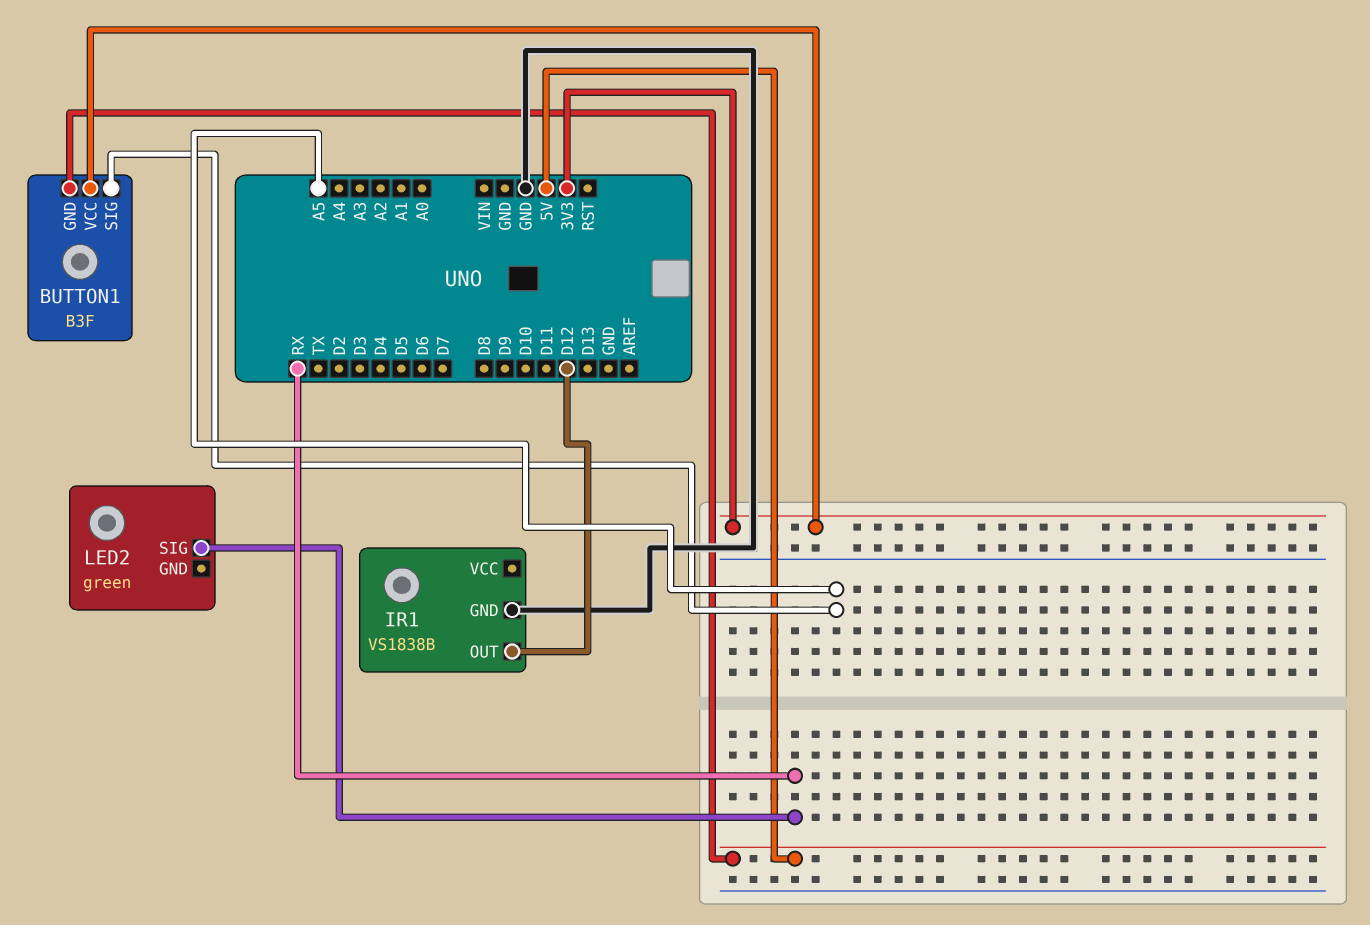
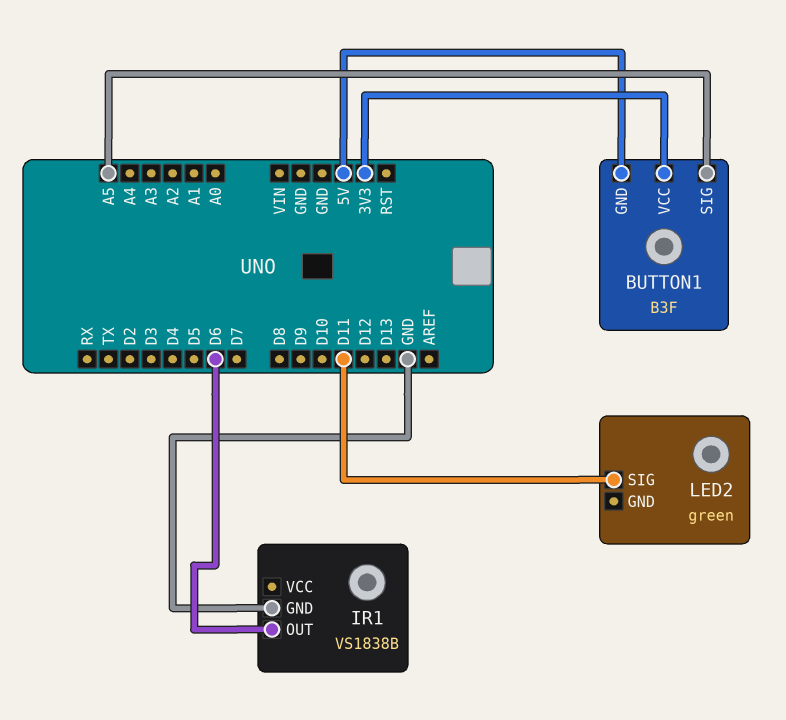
IR1 pin OUT: D12 -> D6
LED2 pin SIG: RX -> D11

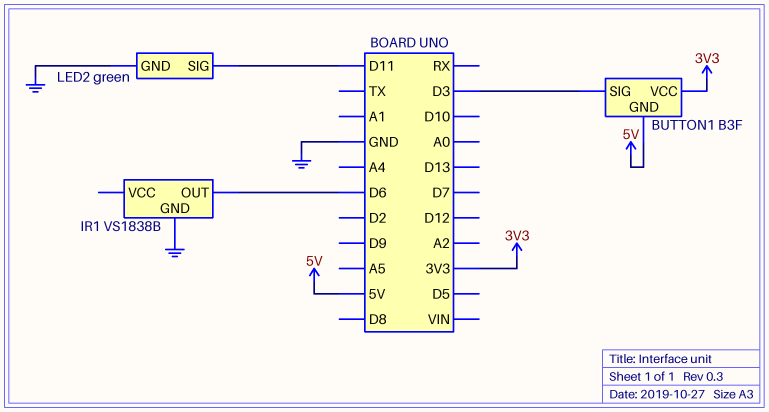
BUTTON1 pin SIG: A5 -> D3
LED2 pin GND: none -> GND

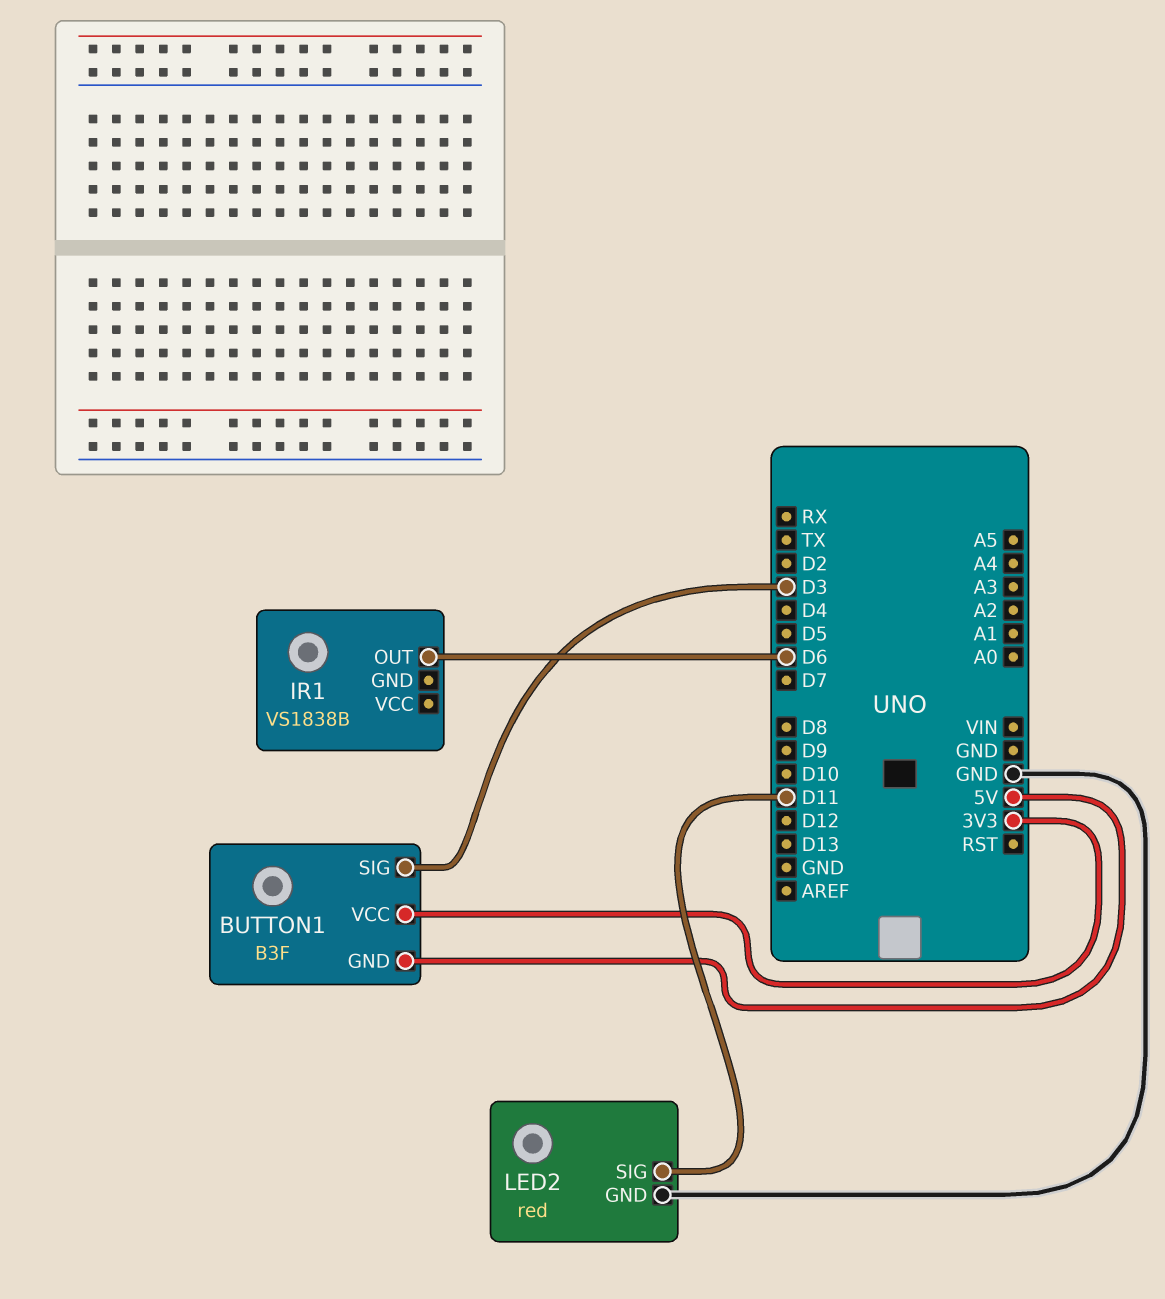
IR1 pin GND: GND -> none
LED2: green -> red

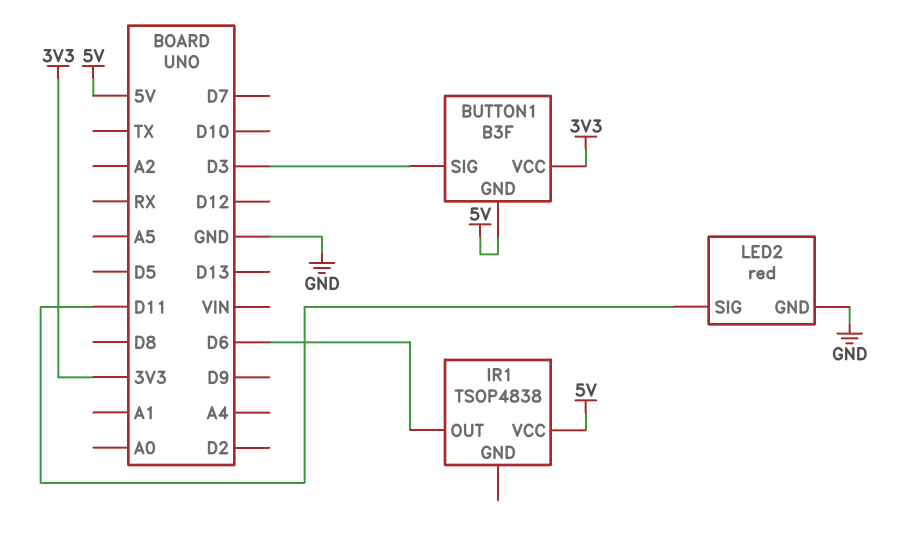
IR1: VS1838B -> TSOP4838
IR1 pin VCC: none -> 5V

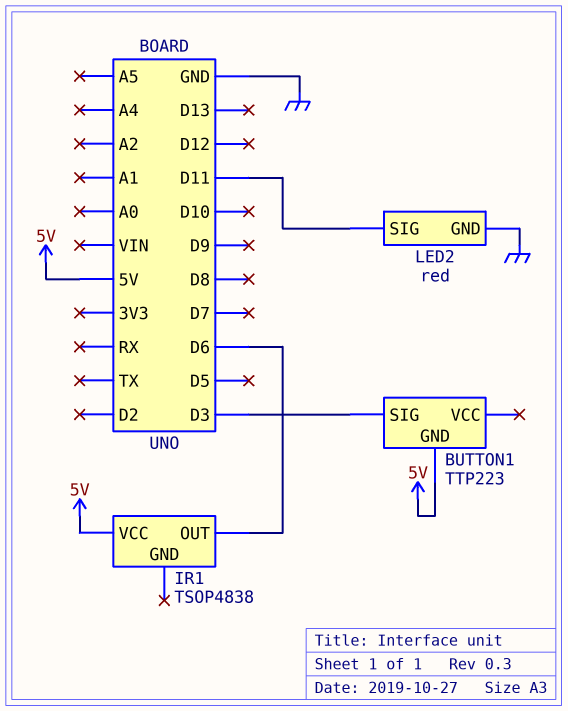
BUTTON1: B3F -> TTP223
BUTTON1 pin VCC: 3V3 -> none

